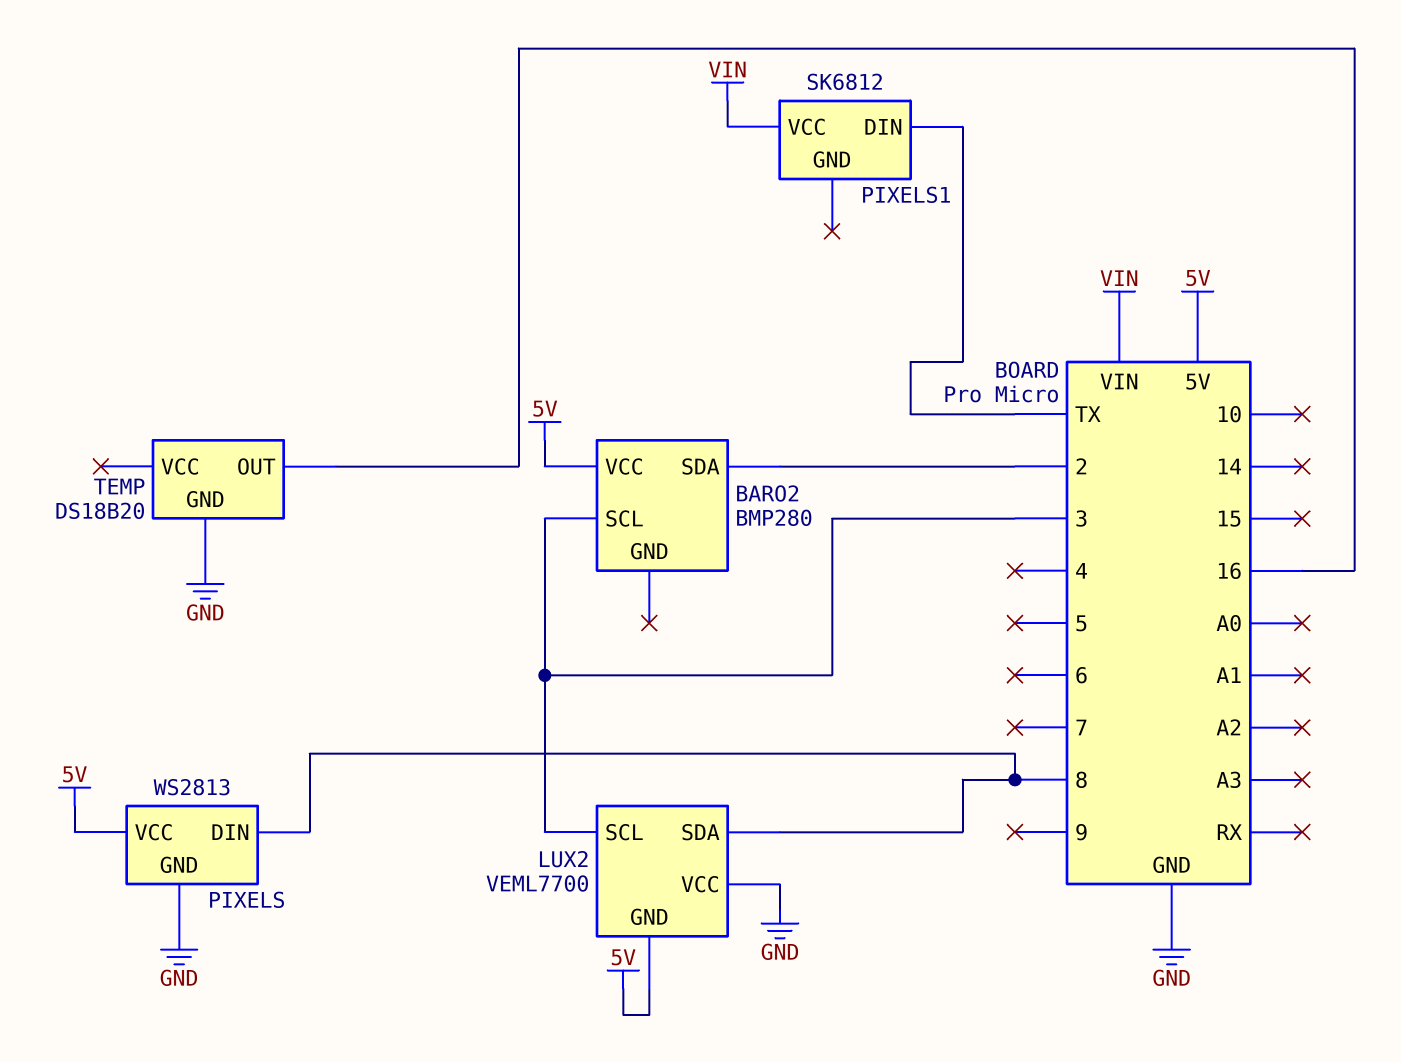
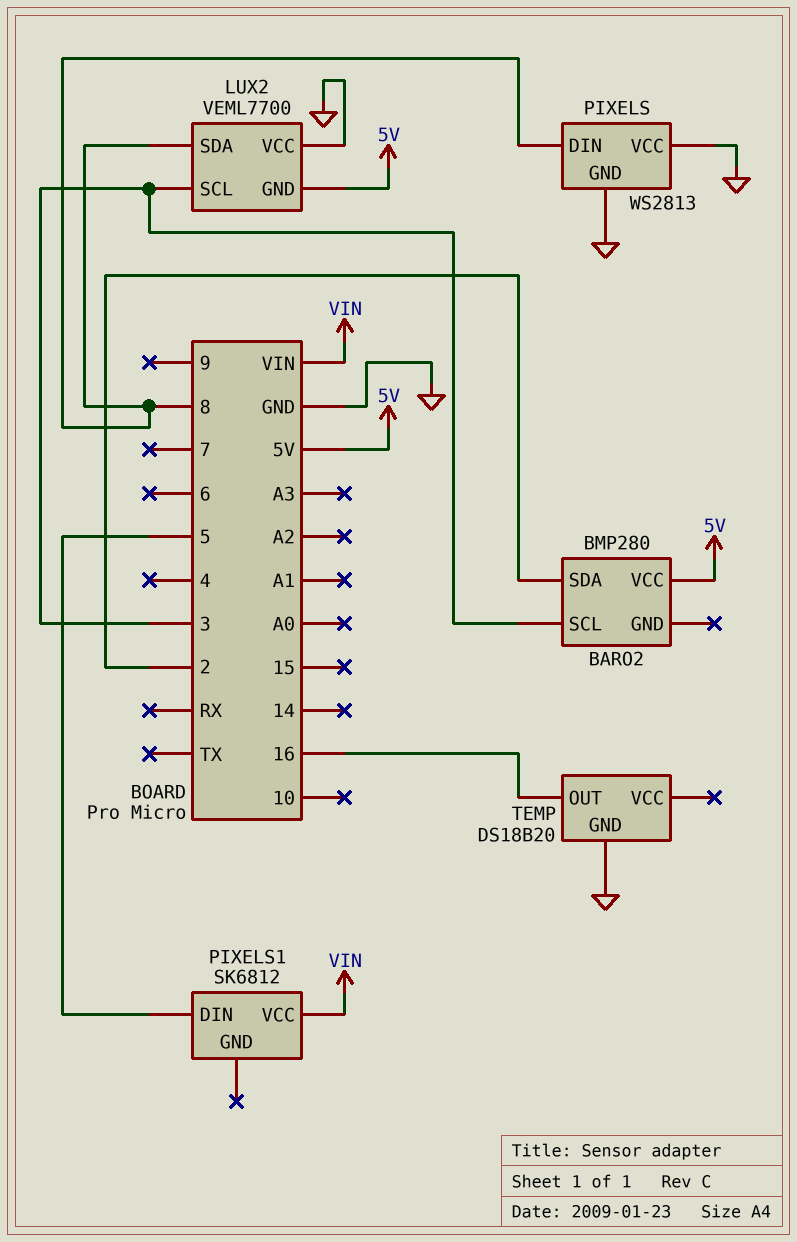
PIXELS pin VCC: 5V -> GND
PIXELS1 pin DIN: TX -> 5

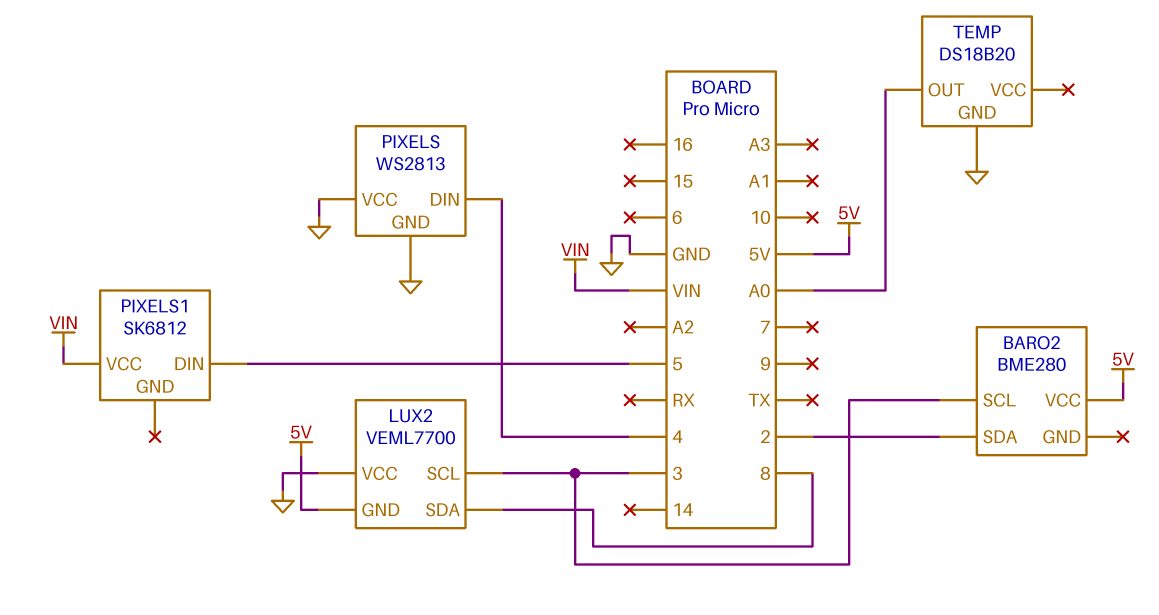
BARO2: BMP280 -> BME280
PIXELS pin DIN: 8 -> 4
TEMP pin OUT: 16 -> A0

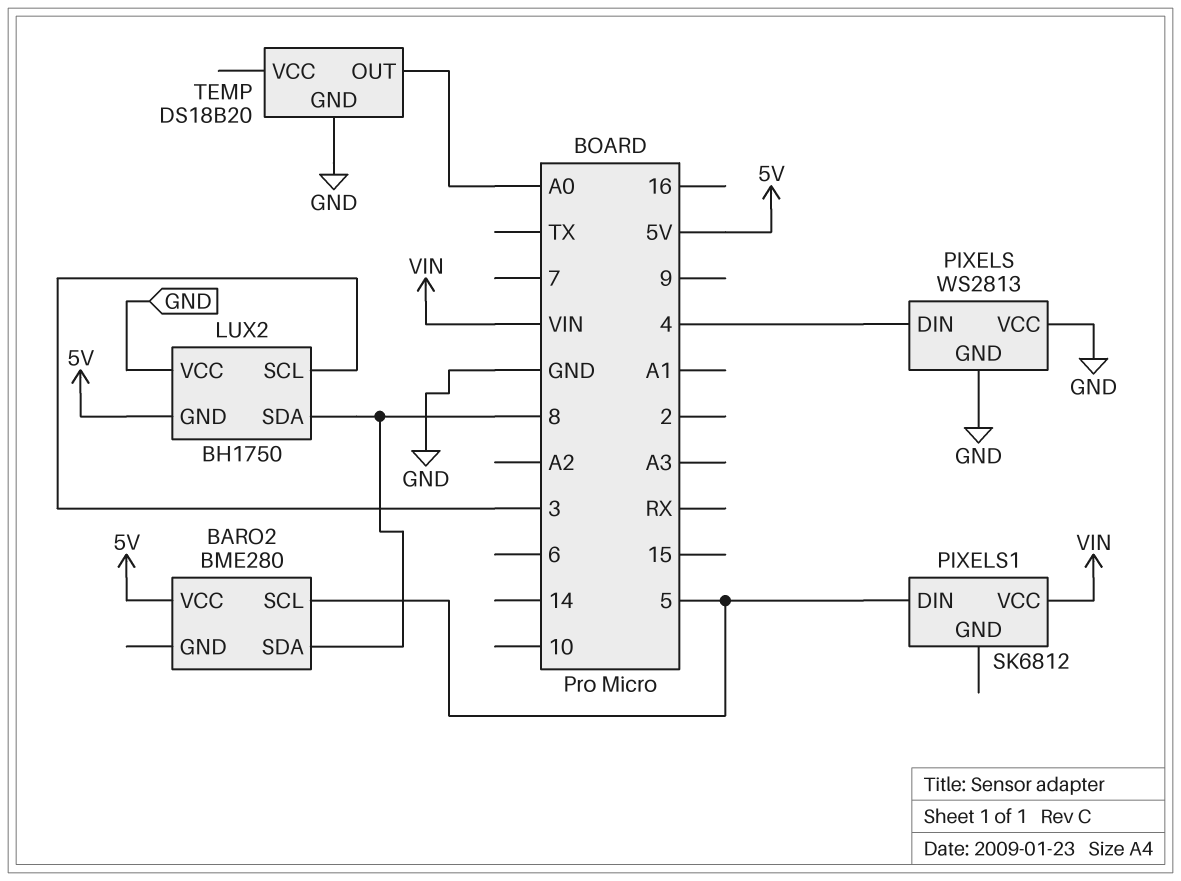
BARO2 pin SCL: 3 -> 5
BARO2 pin SDA: 2 -> 8
LUX2: VEML7700 -> BH1750

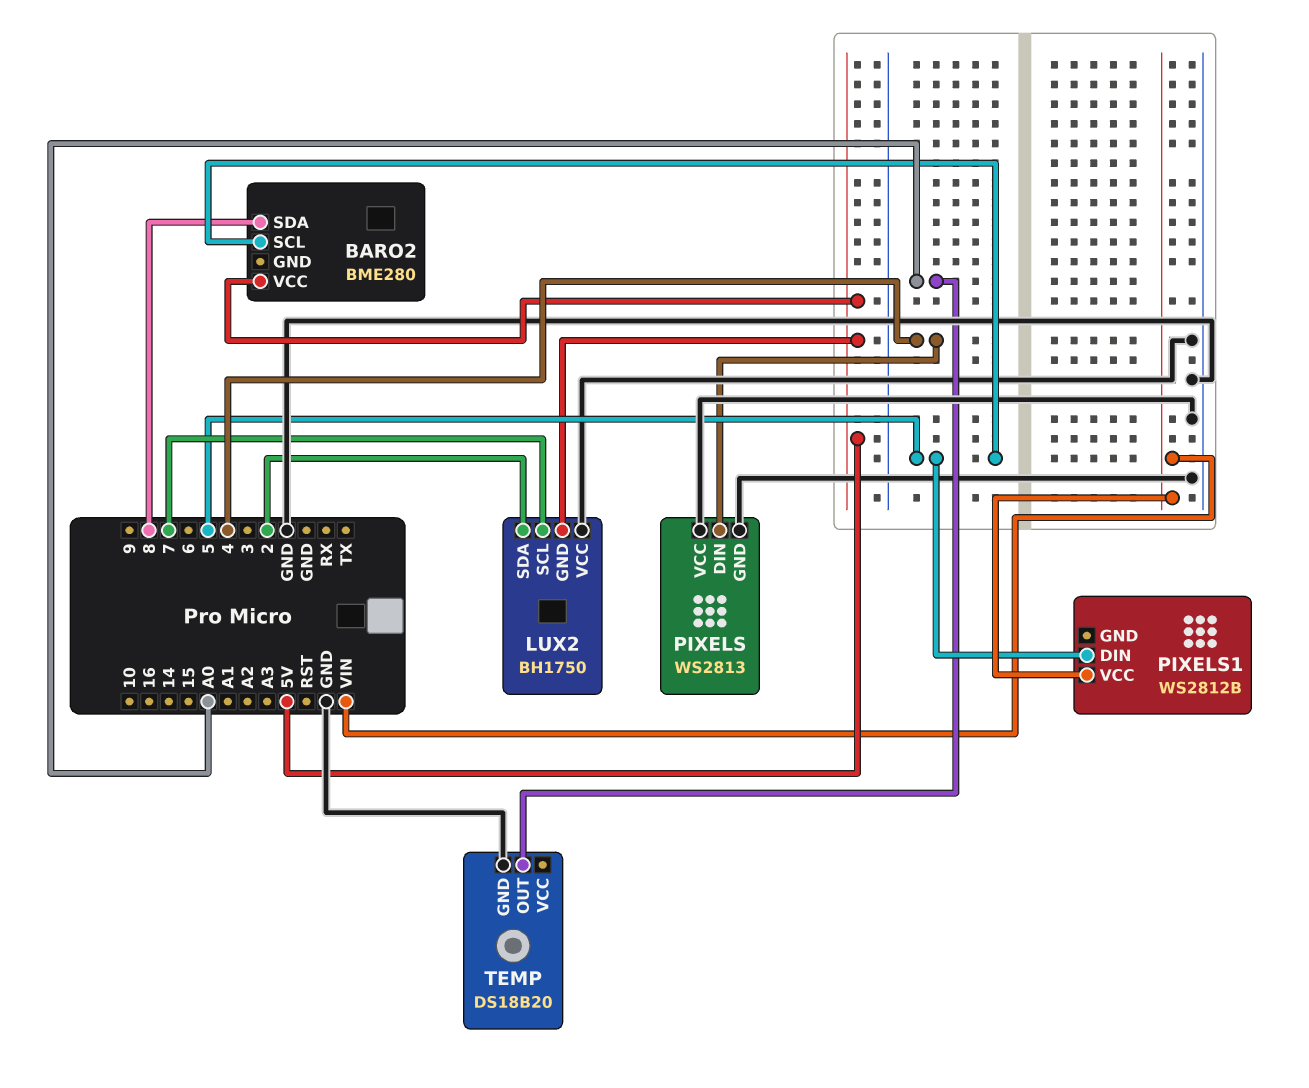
LUX2 pin SCL: 3 -> 7
LUX2 pin SDA: 8 -> 2
PIXELS1: SK6812 -> WS2812B

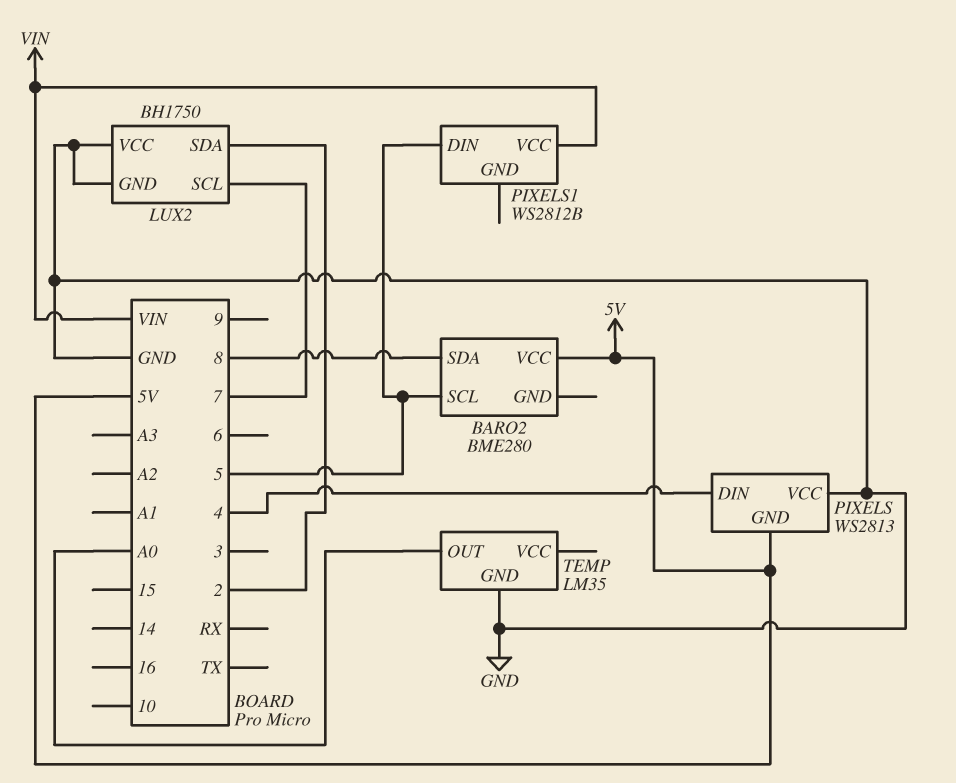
LUX2 pin GND: 5V -> GND
PIXELS pin GND: GND -> 5V
TEMP: DS18B20 -> LM35

